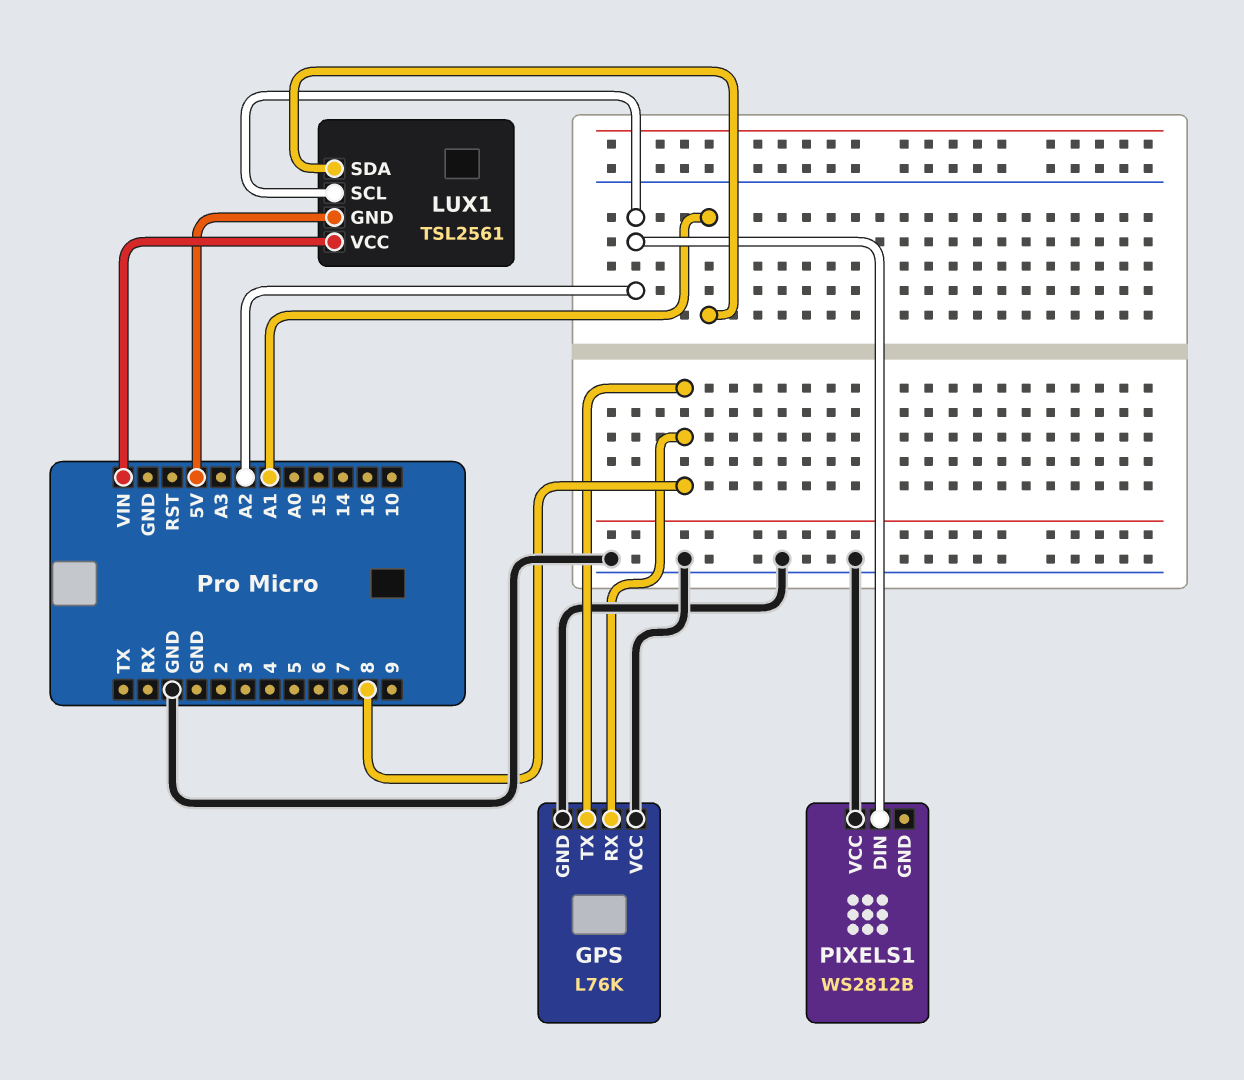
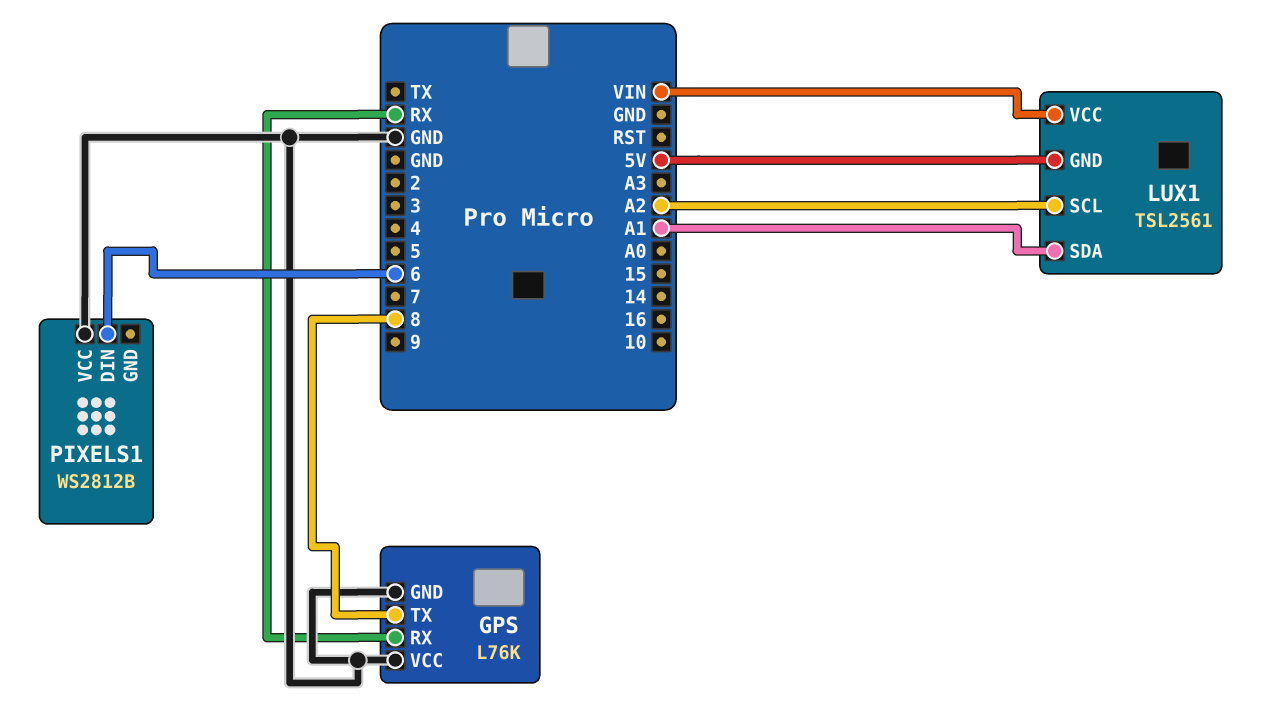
GPS pin RX: 8 -> RX
PIXELS1 pin DIN: A2 -> 6

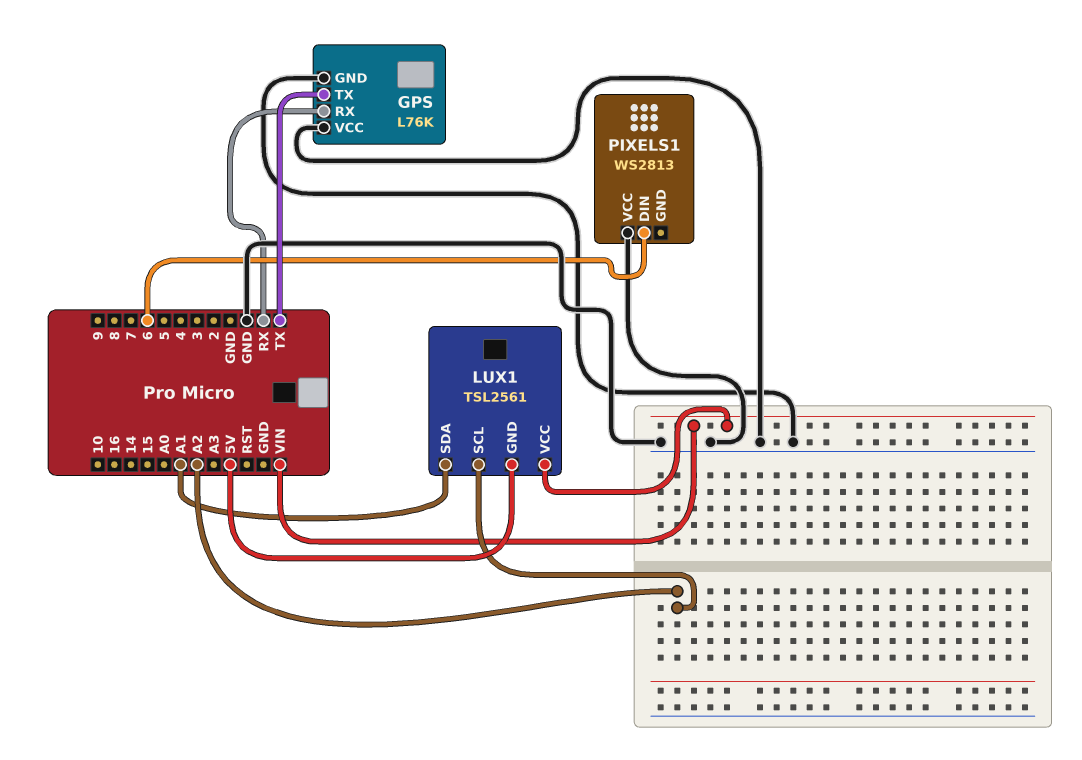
GPS pin TX: 8 -> TX
PIXELS1: WS2812B -> WS2813

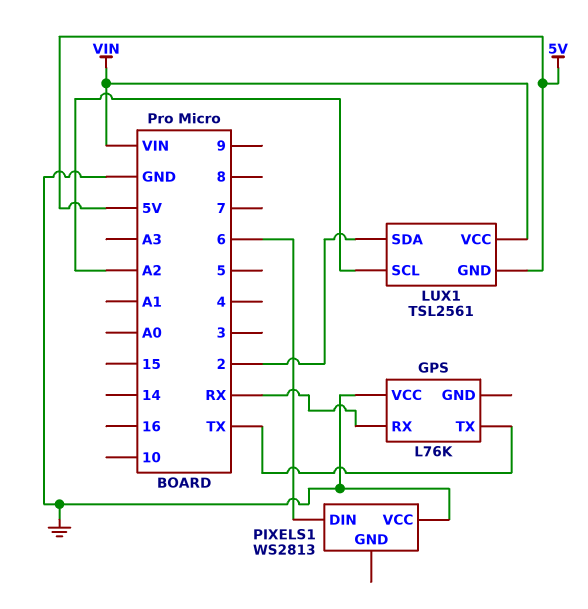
GPS pin GND: GND -> none
LUX1 pin SDA: A1 -> 2

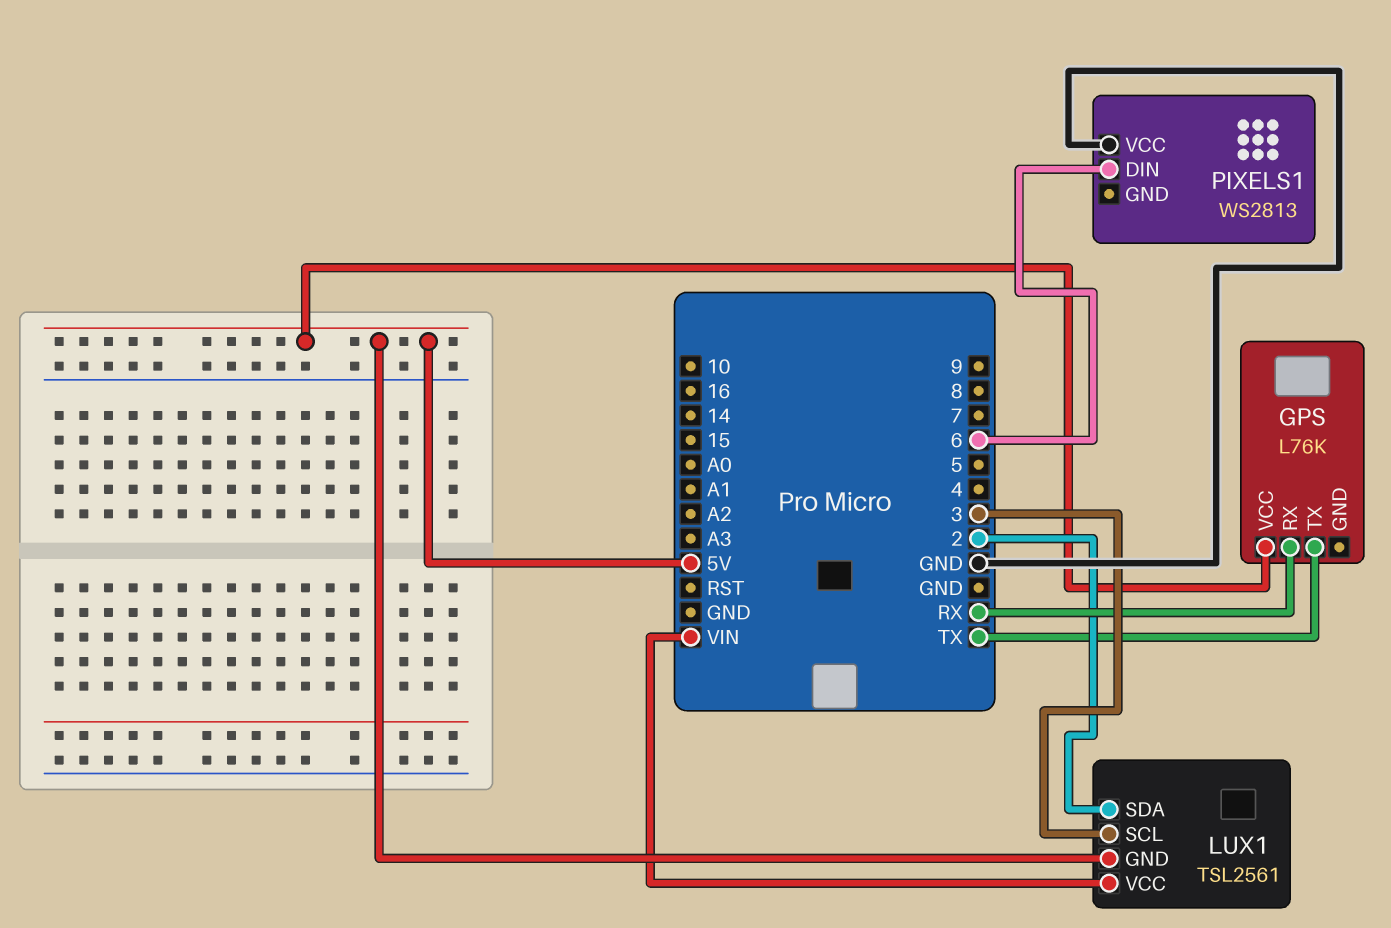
GPS pin VCC: GND -> 5V
LUX1 pin SCL: A2 -> 3

